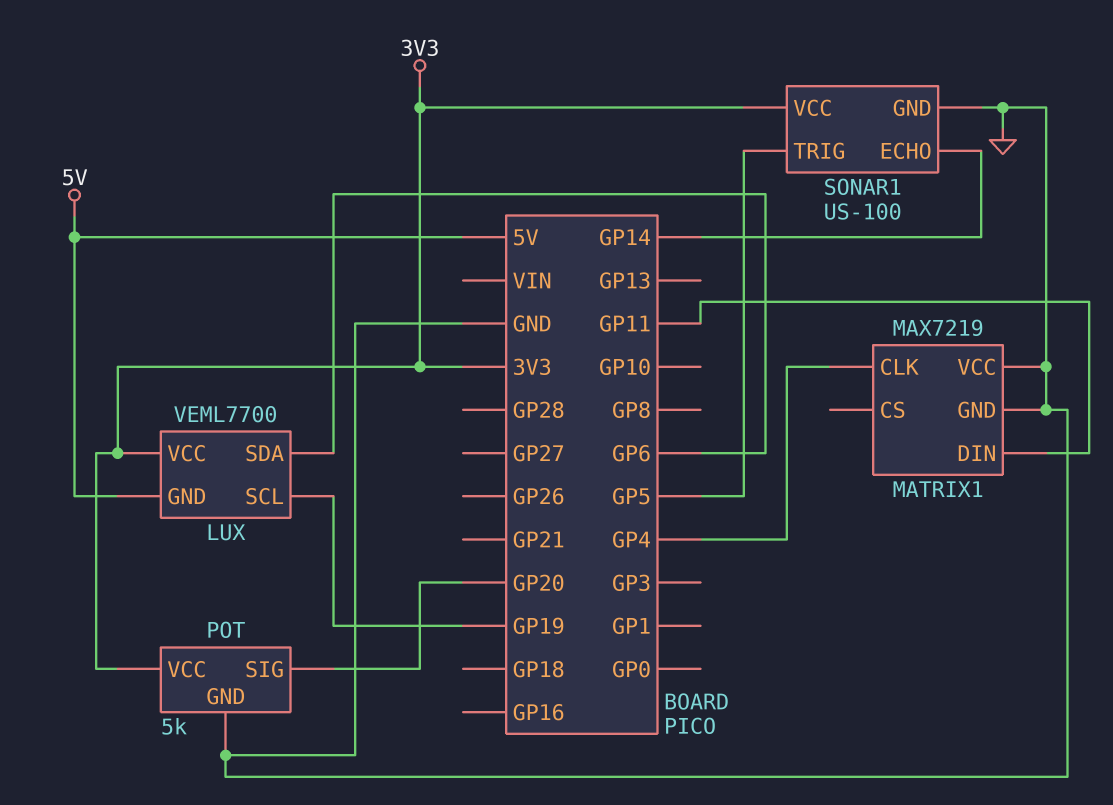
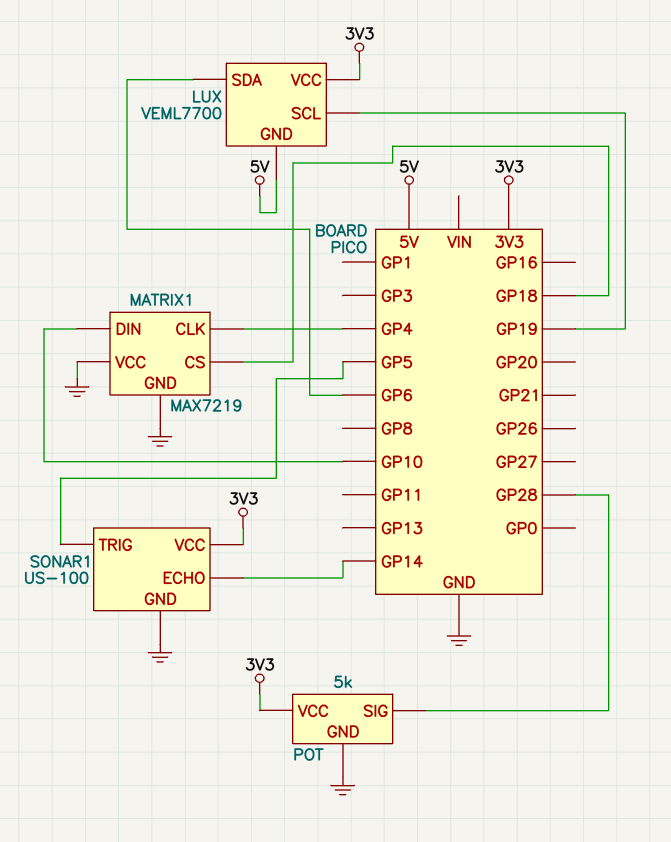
MATRIX1 pin CS: none -> GP18
MATRIX1 pin DIN: GP11 -> GP10
POT pin SIG: GP20 -> GP28

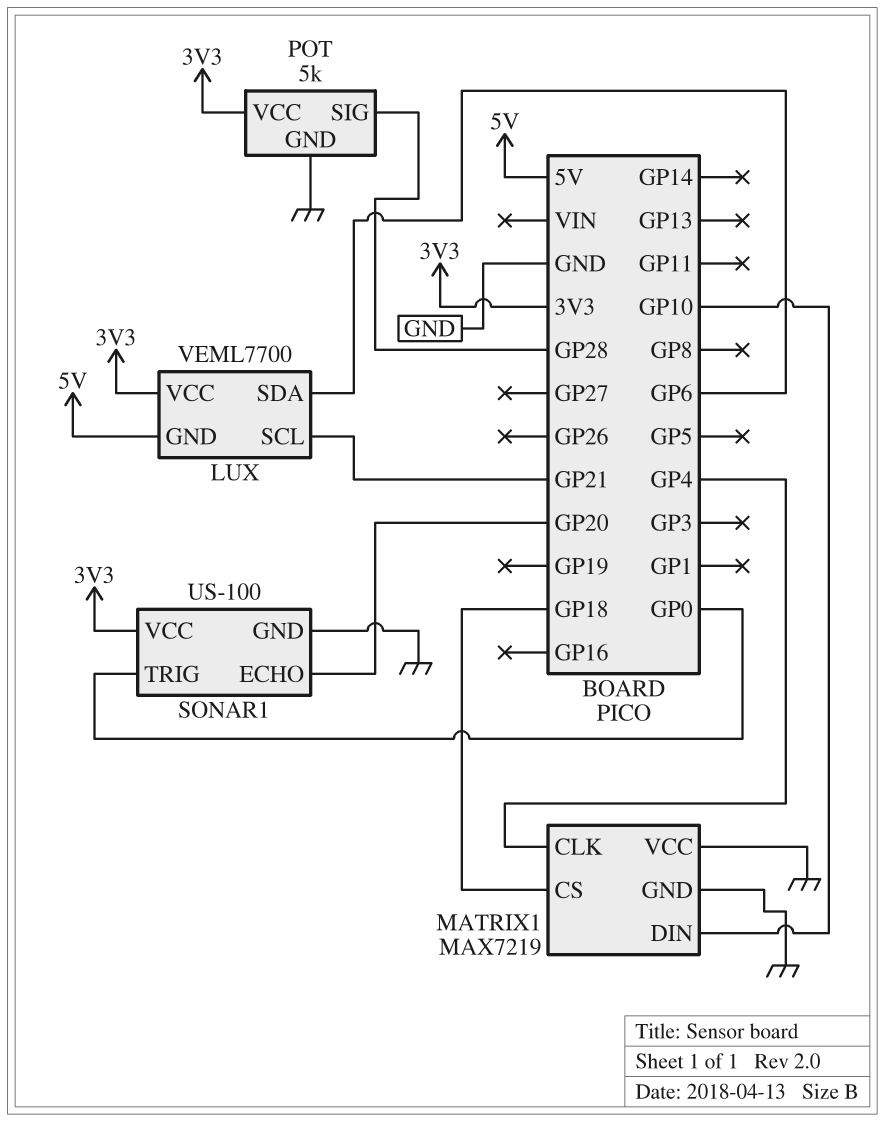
LUX pin SCL: GP19 -> GP21
SONAR1 pin ECHO: GP14 -> GP20
SONAR1 pin TRIG: GP5 -> GP0

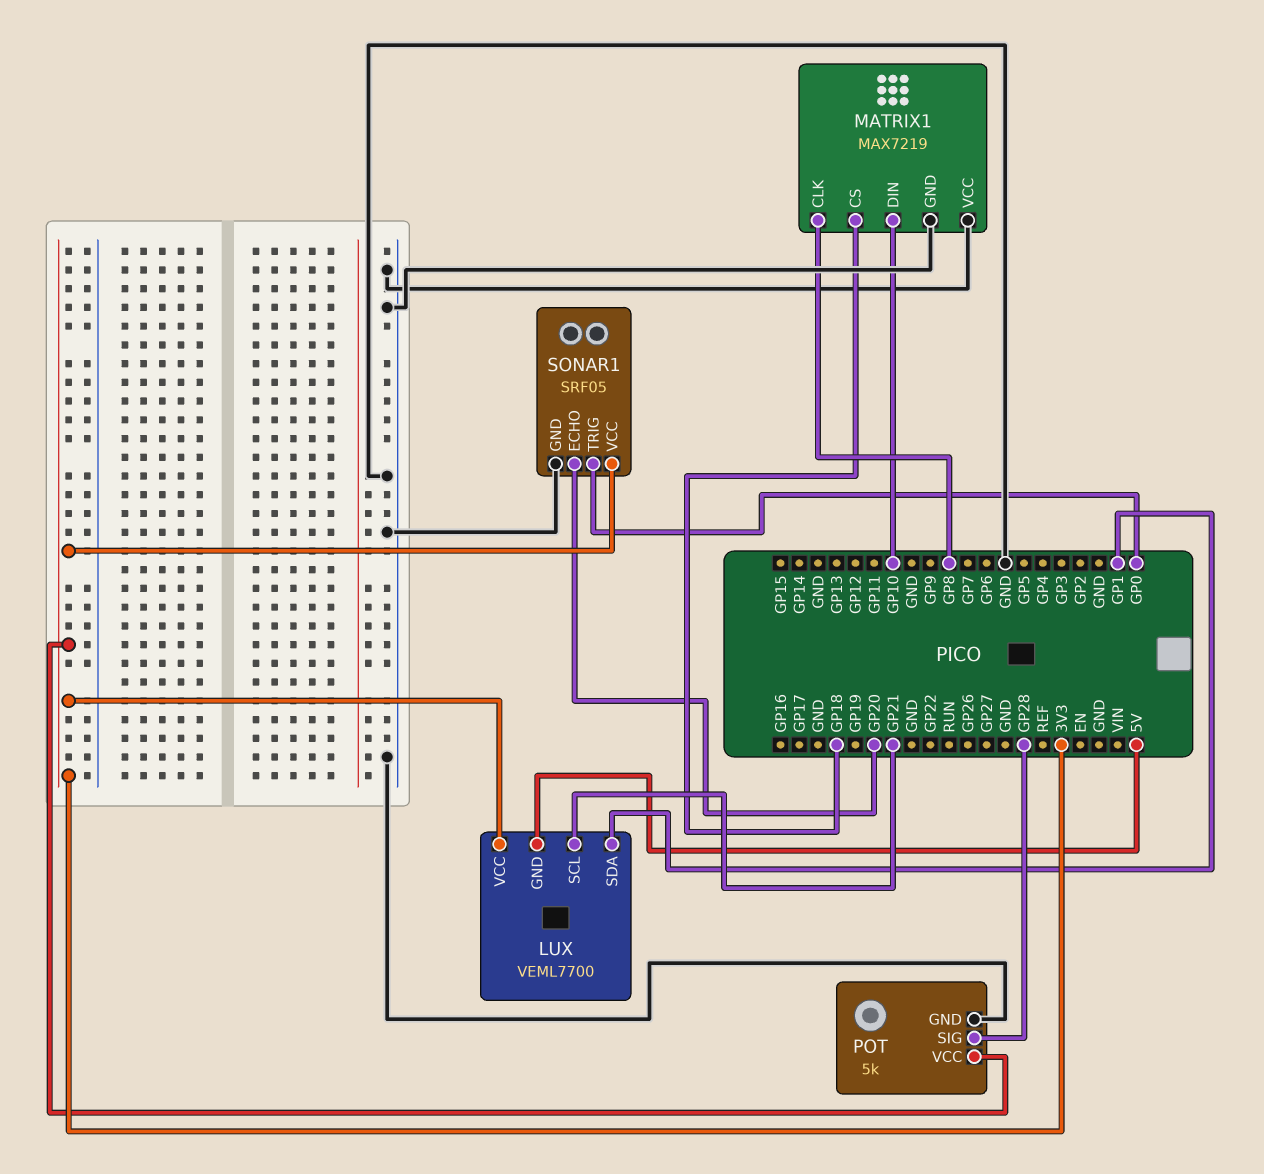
LUX pin SDA: GP6 -> GP1
MATRIX1 pin CLK: GP4 -> GP8
SONAR1: US-100 -> SRF05

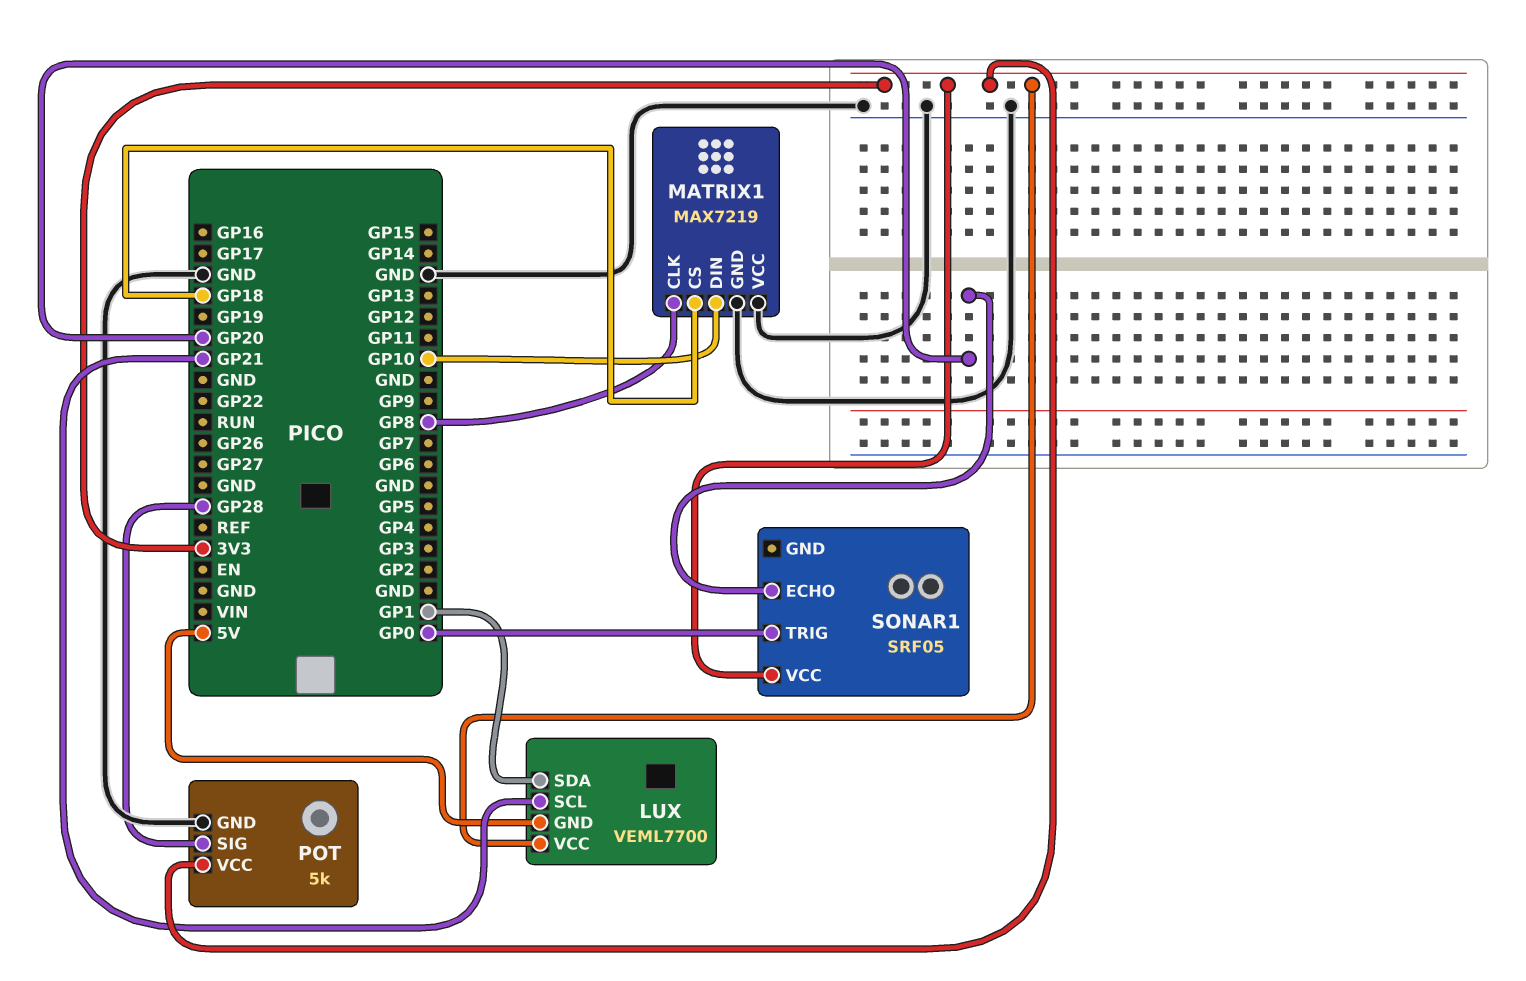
SONAR1 pin GND: GND -> none

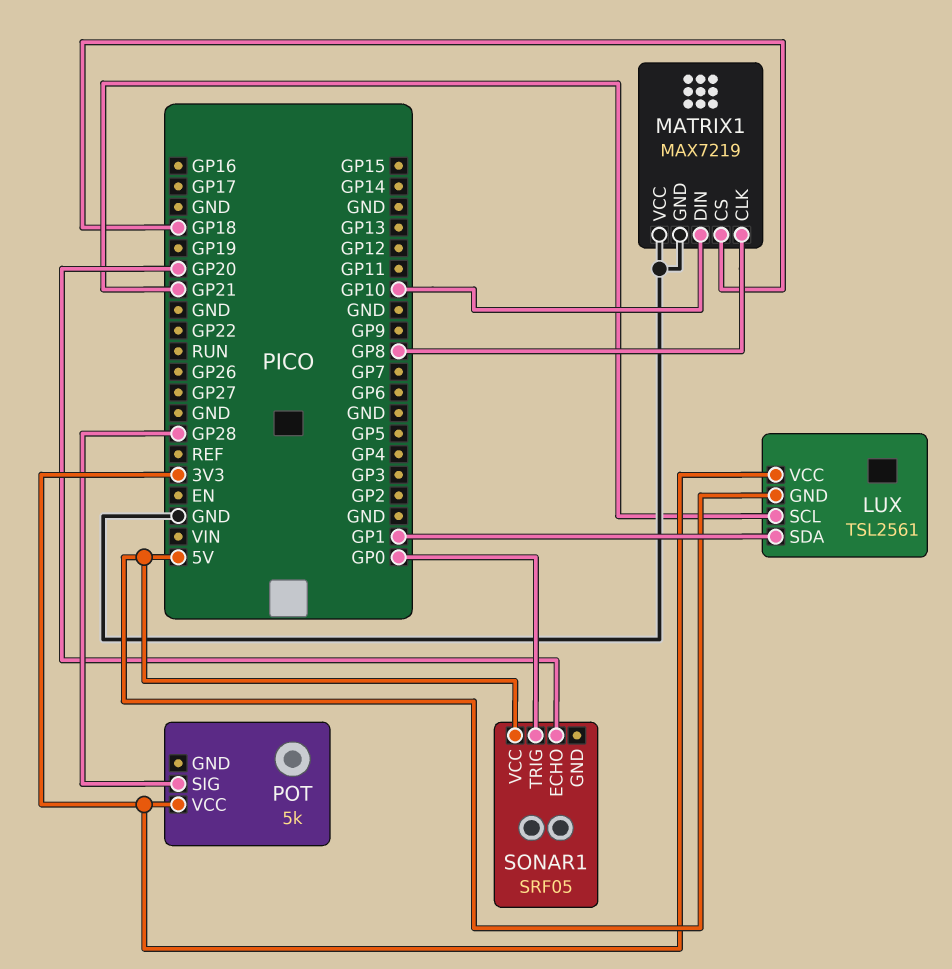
LUX: VEML7700 -> TSL2561
POT pin GND: GND -> none
SONAR1 pin VCC: 3V3 -> 5V

